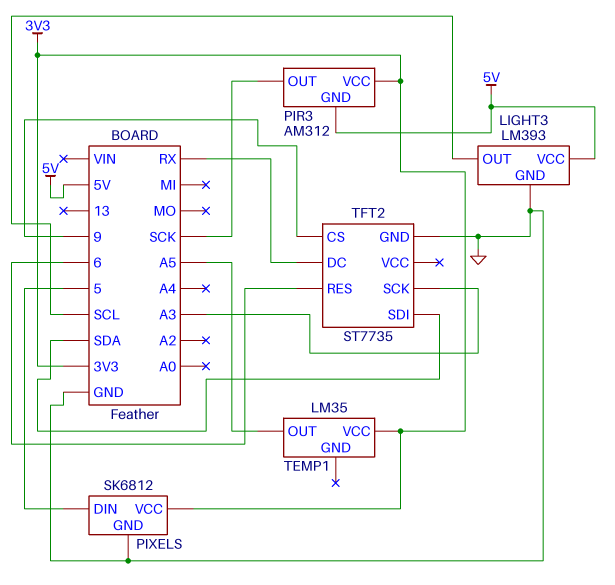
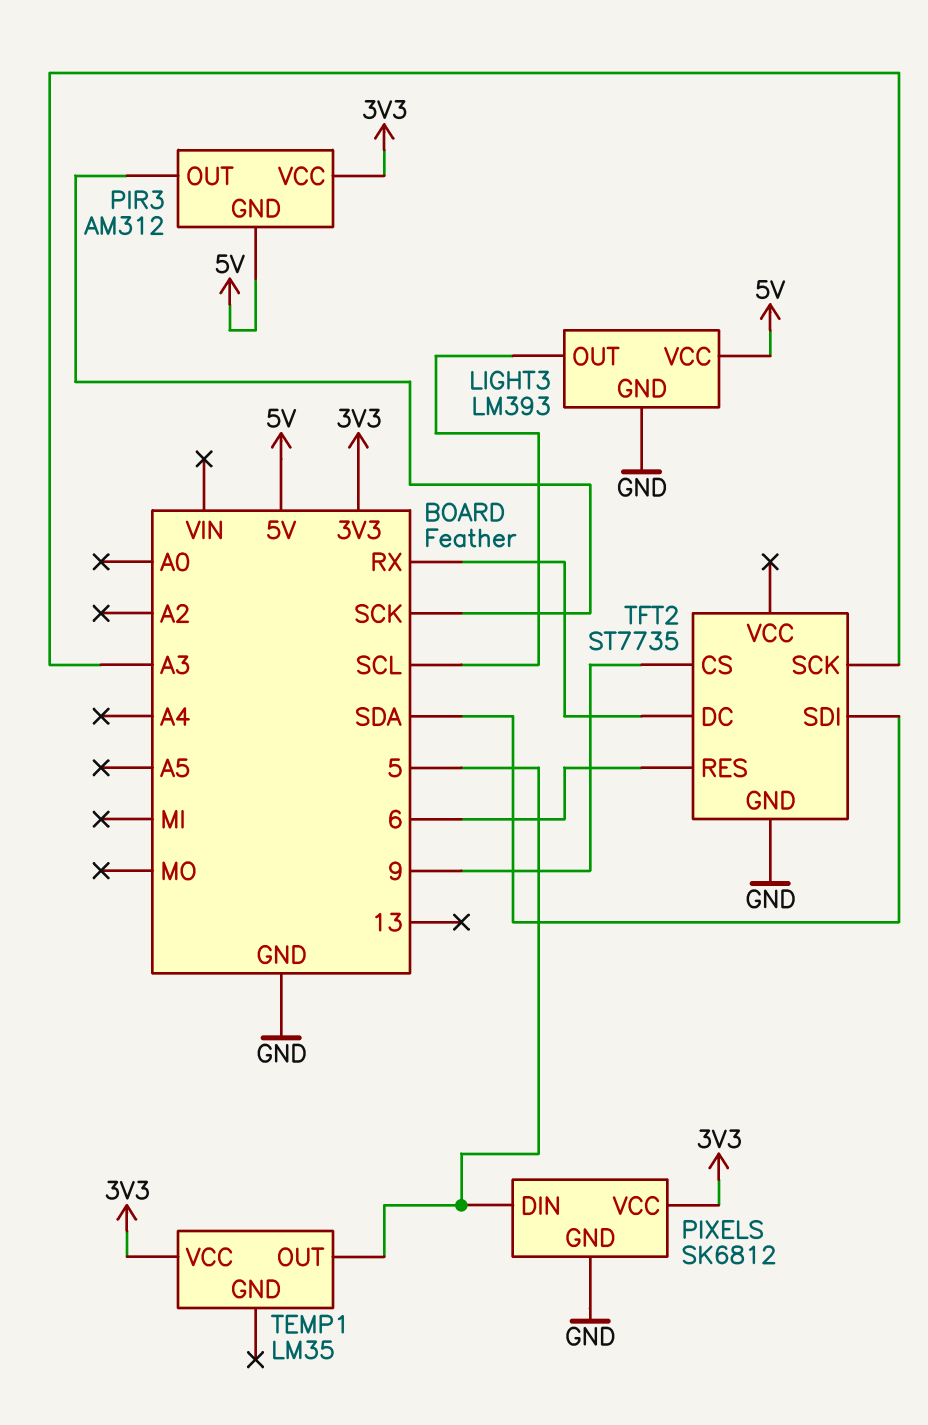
TEMP1 pin OUT: A5 -> 5

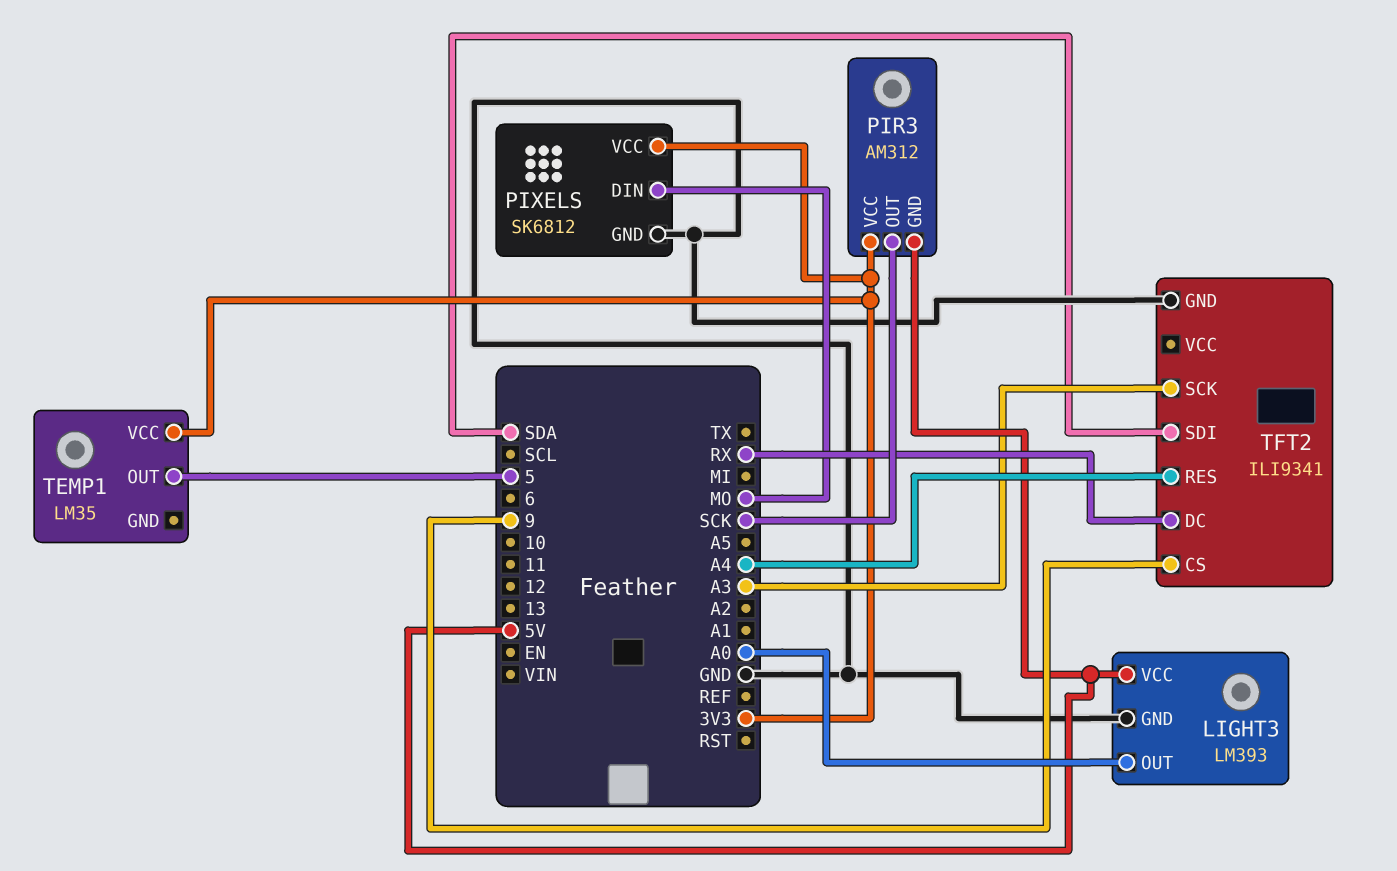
LIGHT3 pin OUT: SCL -> A0
PIXELS pin DIN: 5 -> MO
TFT2: ST7735 -> ILI9341
TFT2 pin RES: 6 -> A4

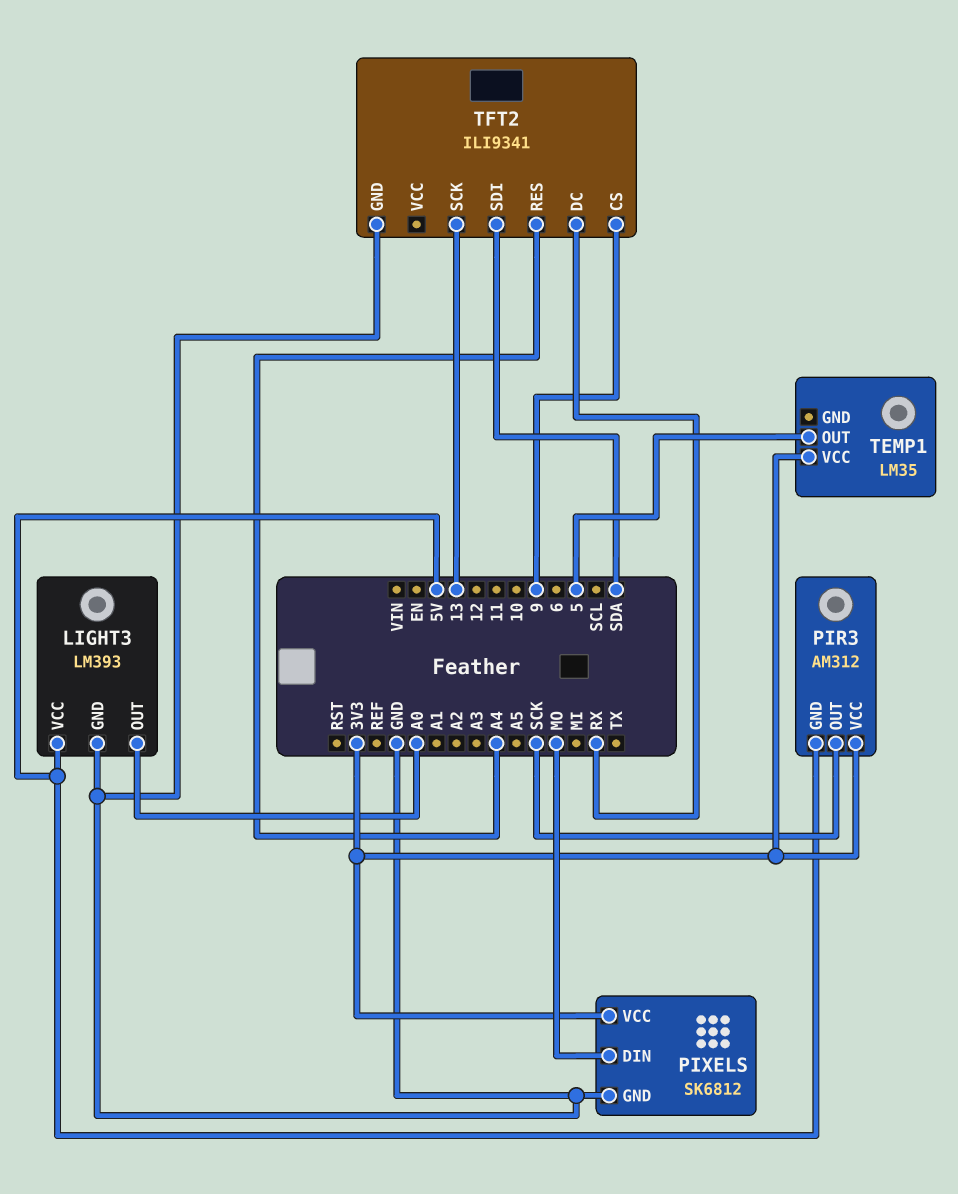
TFT2 pin SCK: A3 -> 13

